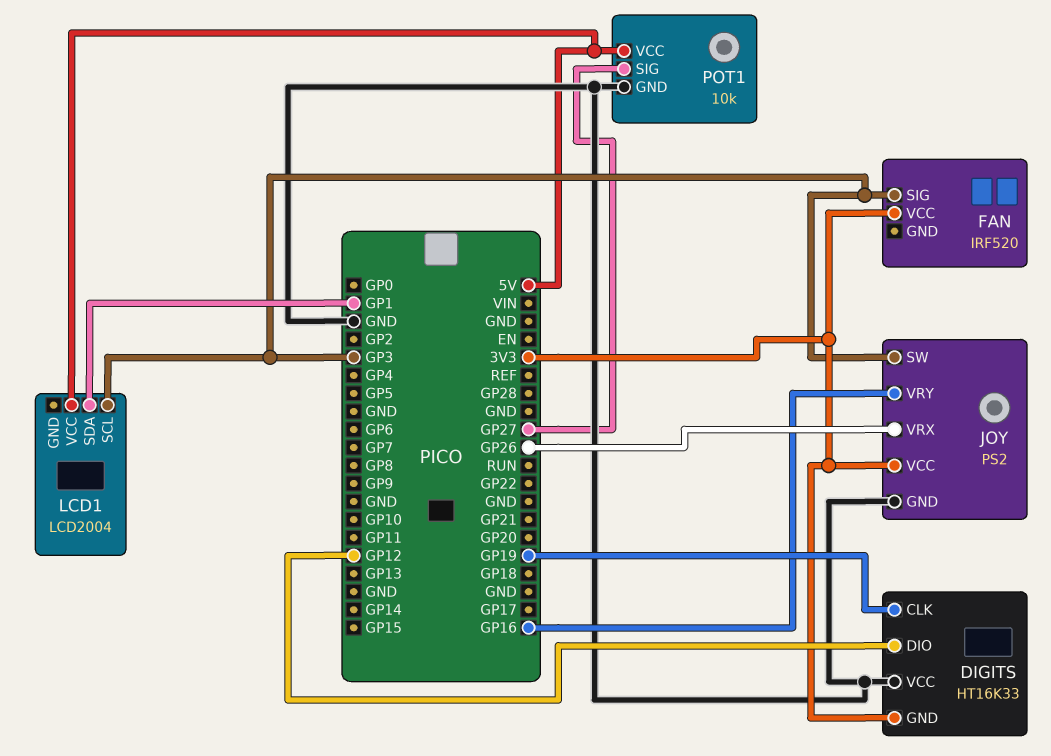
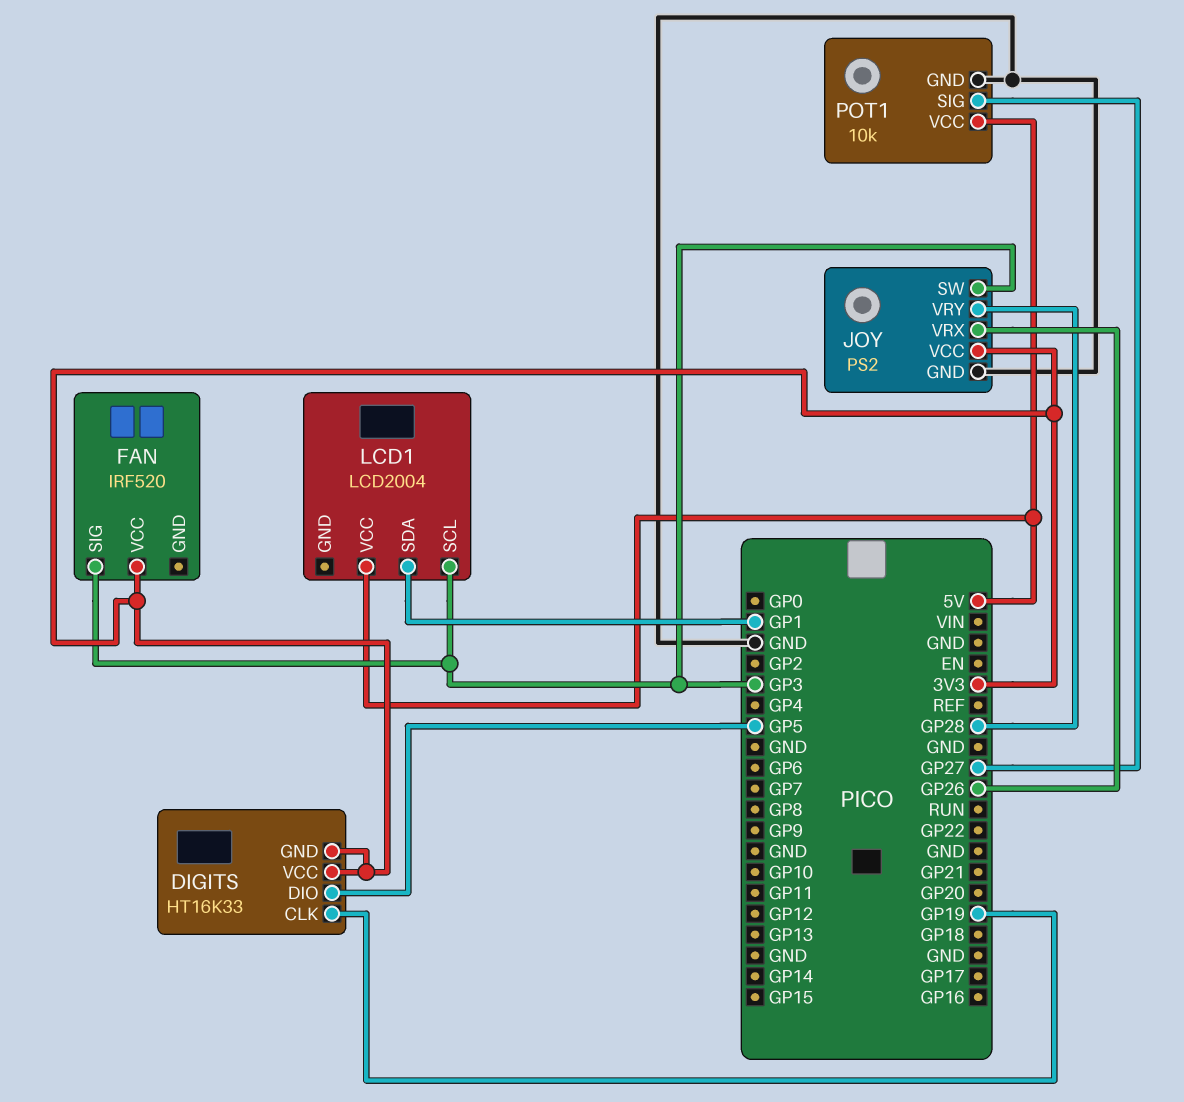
DIGITS pin DIO: GP12 -> GP5
DIGITS pin VCC: GND -> 3V3
JOY pin VRY: GP16 -> GP28

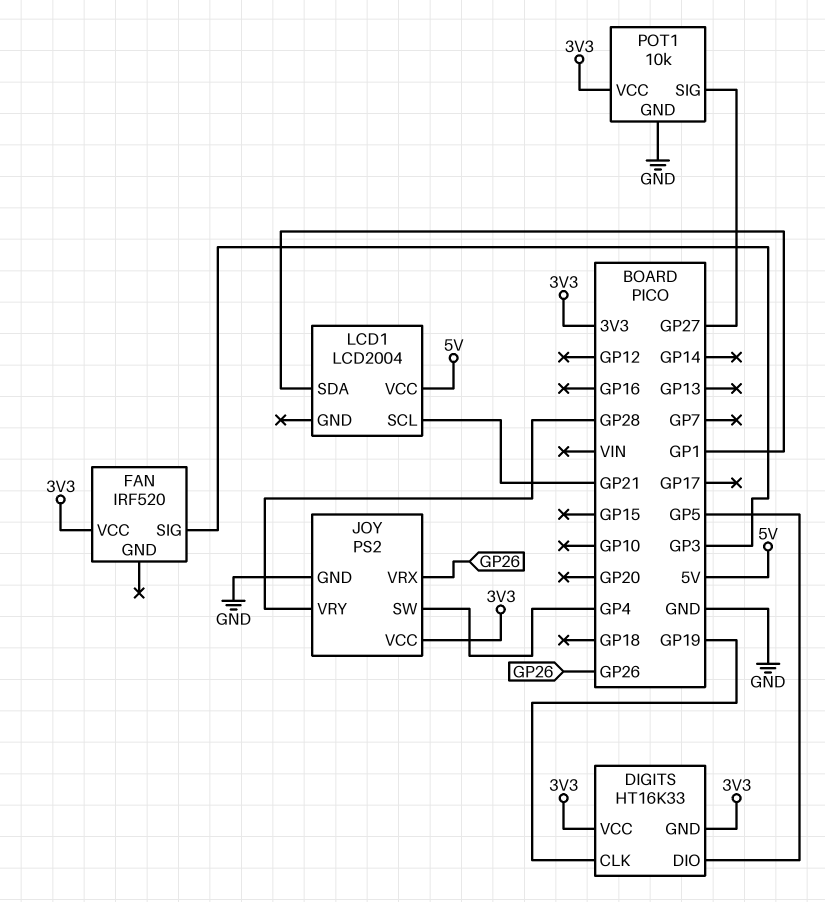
JOY pin SW: GP3 -> GP4
LCD1 pin SCL: GP3 -> GP21
POT1 pin VCC: 5V -> 3V3

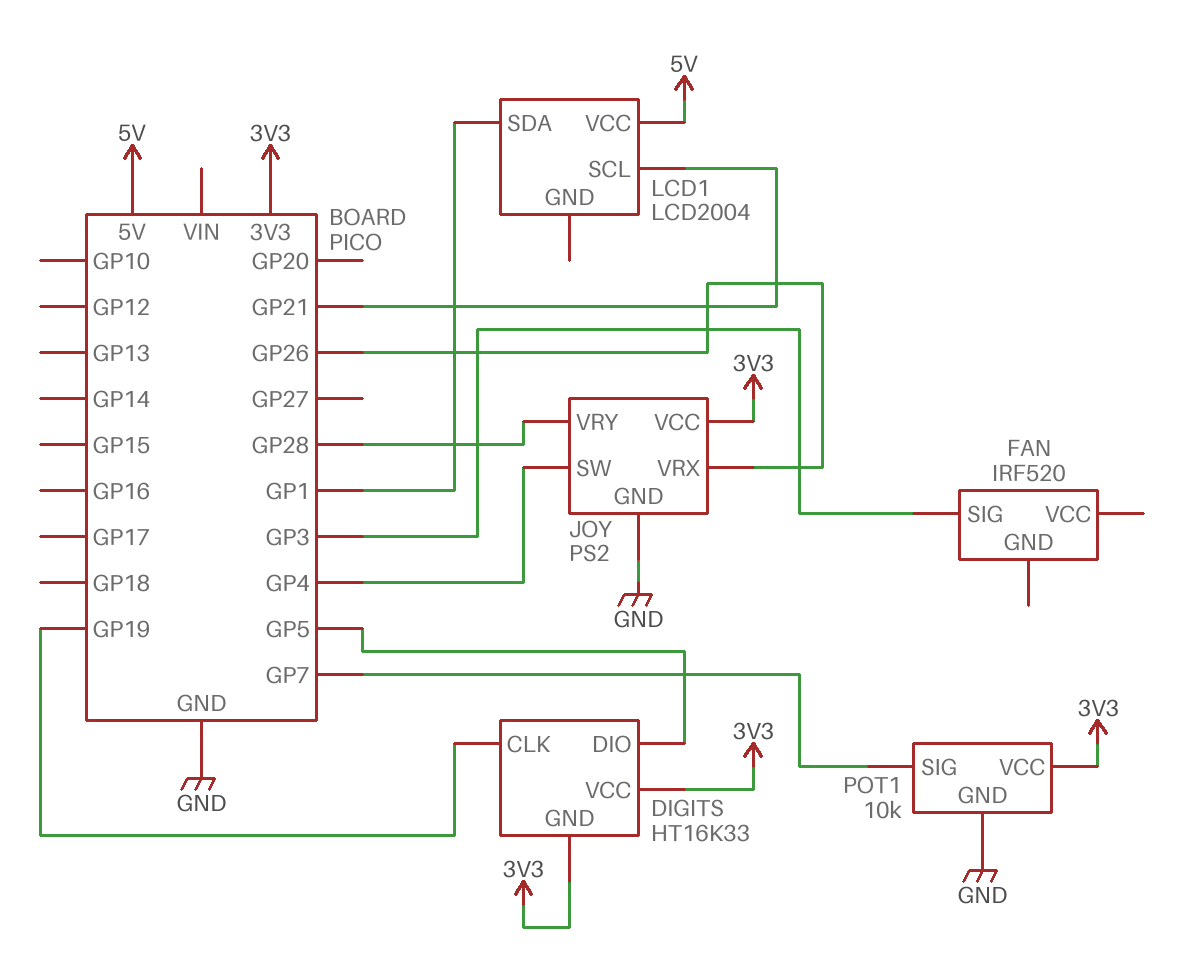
FAN pin VCC: 3V3 -> none
POT1 pin SIG: GP27 -> GP7

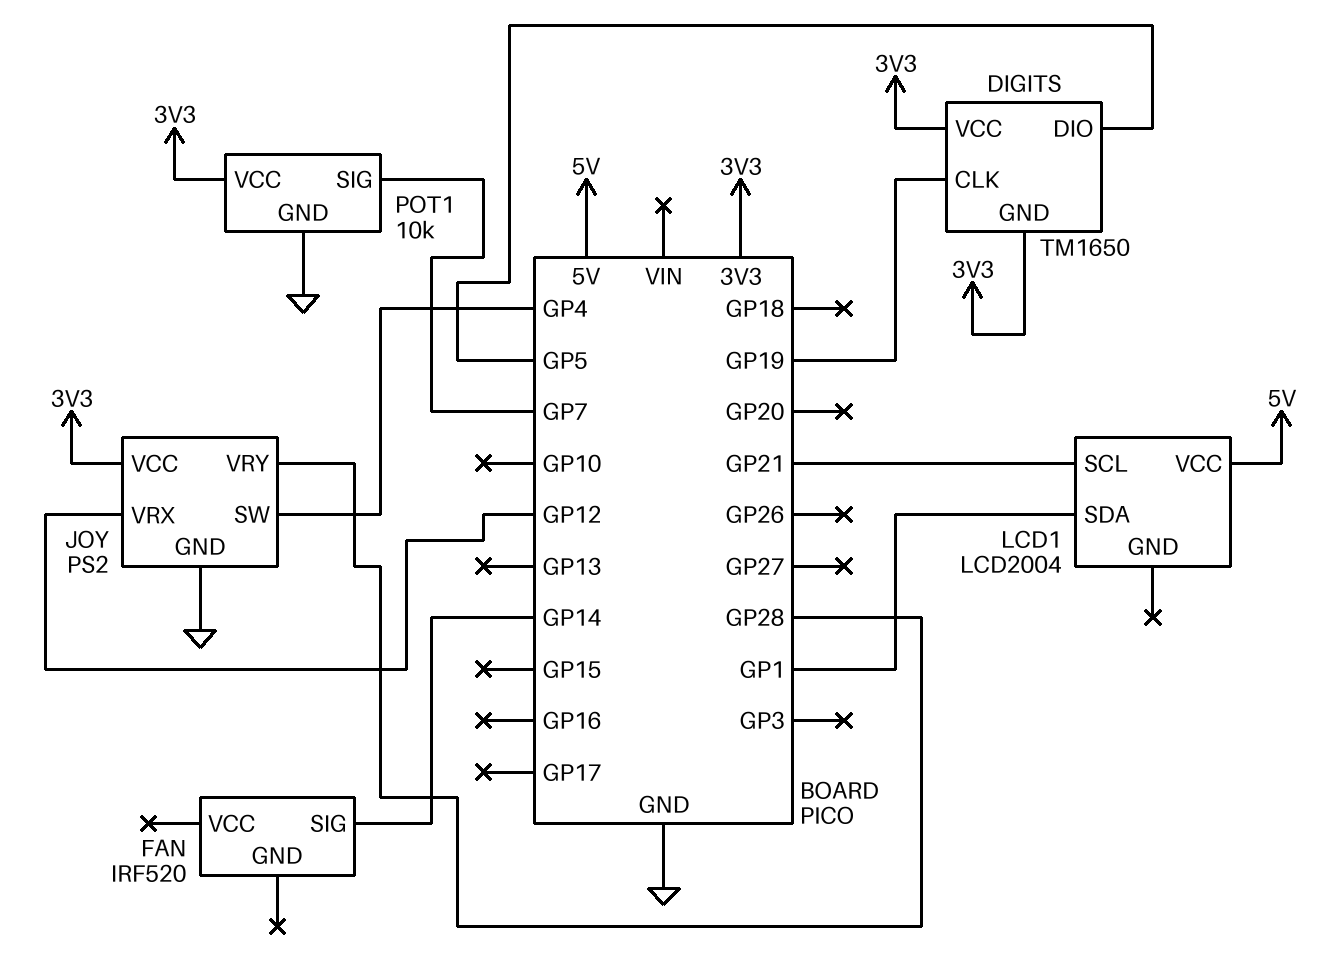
DIGITS: HT16K33 -> TM1650
FAN pin SIG: GP3 -> GP14
JOY pin VRX: GP26 -> GP12

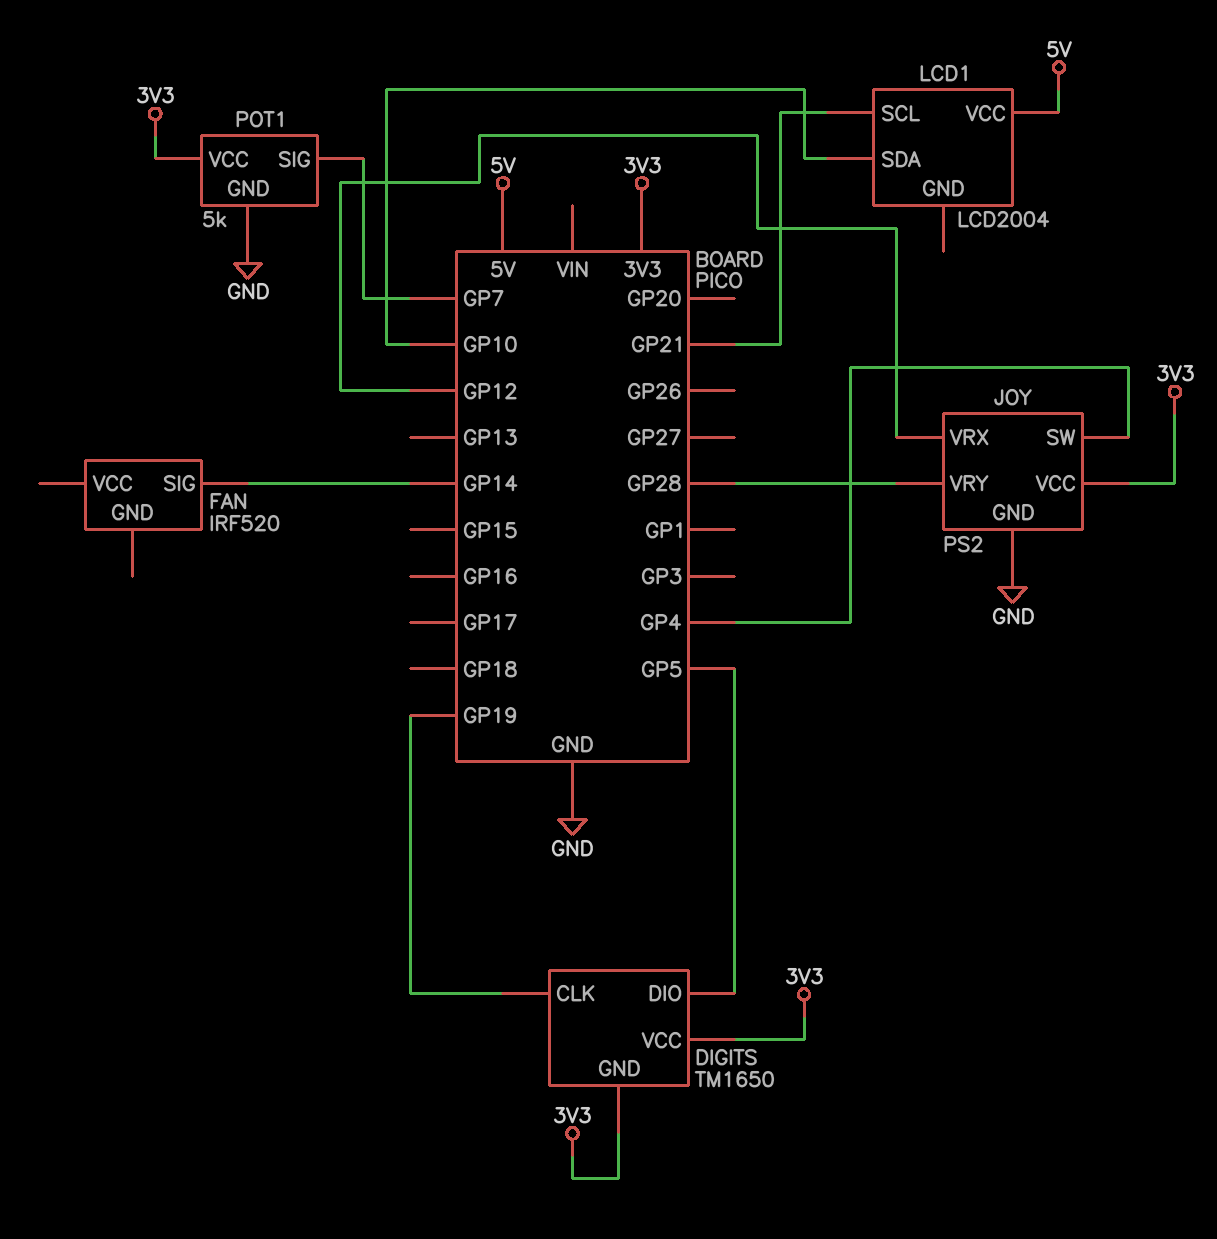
LCD1 pin SDA: GP1 -> GP10
POT1: 10k -> 5k

